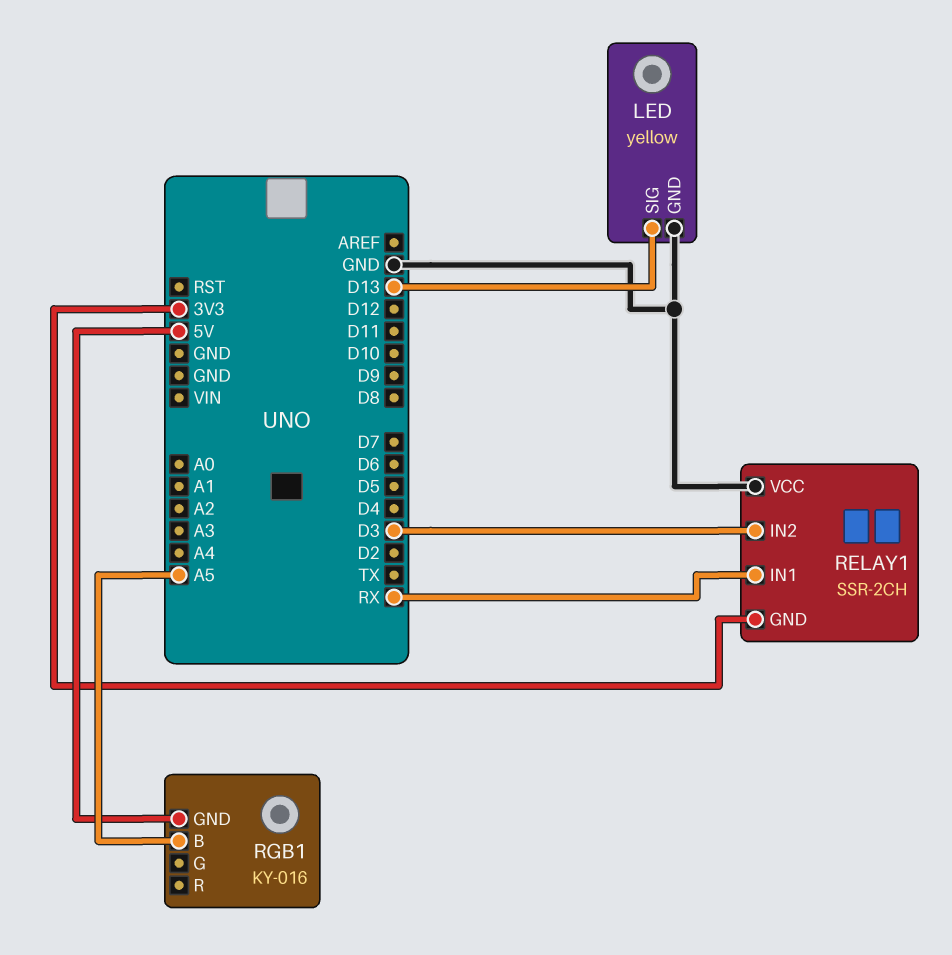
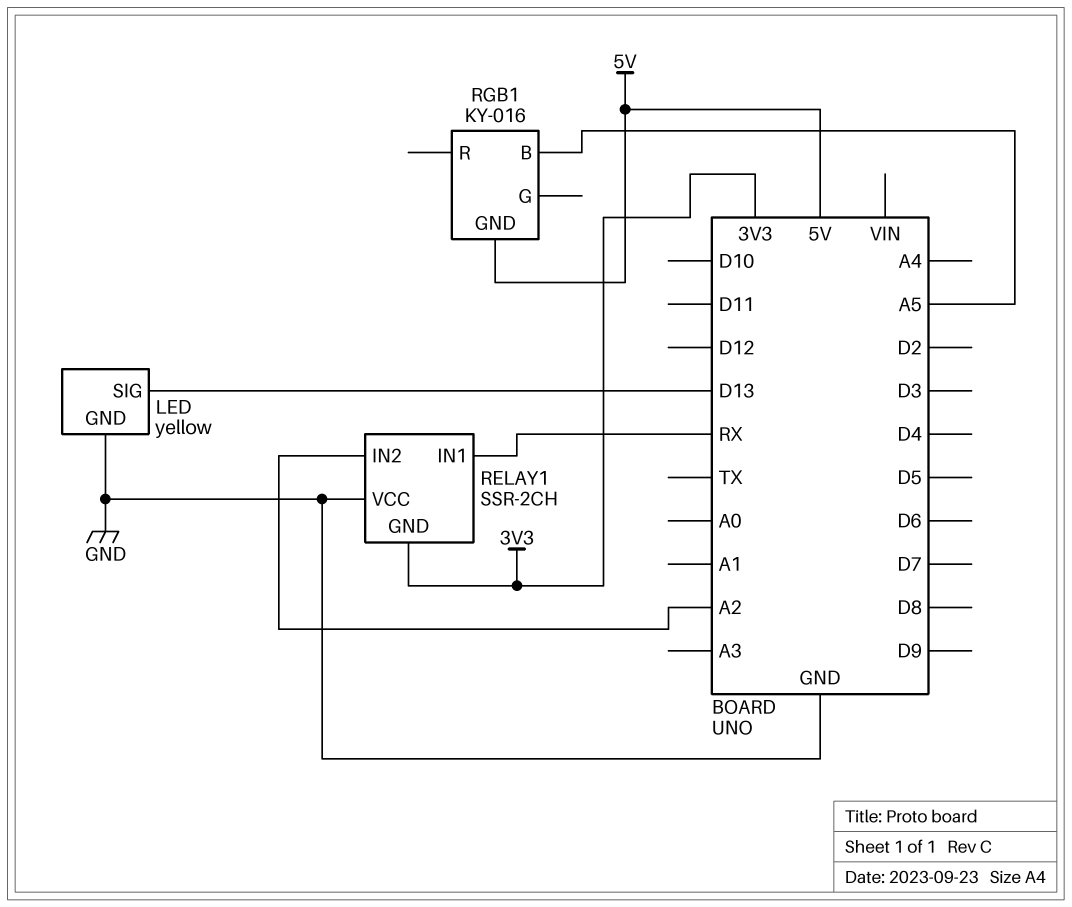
RELAY1 pin IN2: D3 -> A2

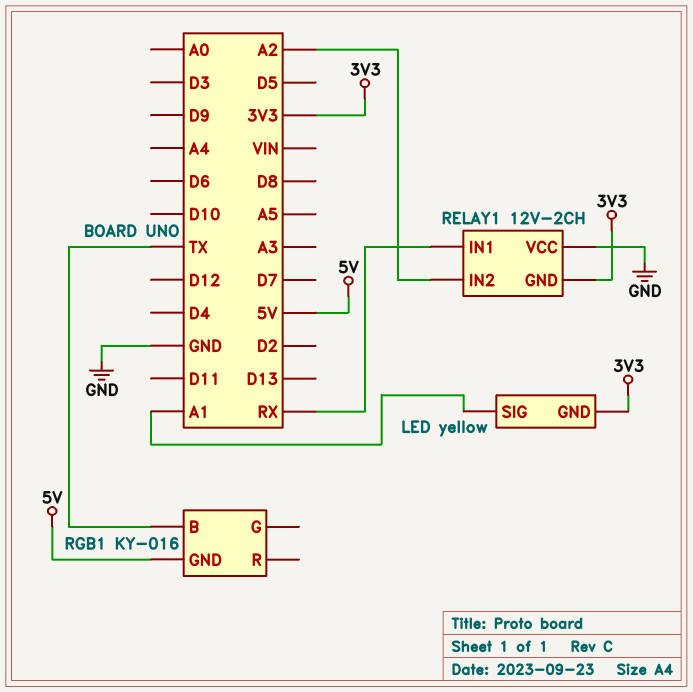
LED pin GND: GND -> 3V3
LED pin SIG: D13 -> A1
RELAY1: SSR-2CH -> 12V-2CH
RGB1 pin B: A5 -> TX

